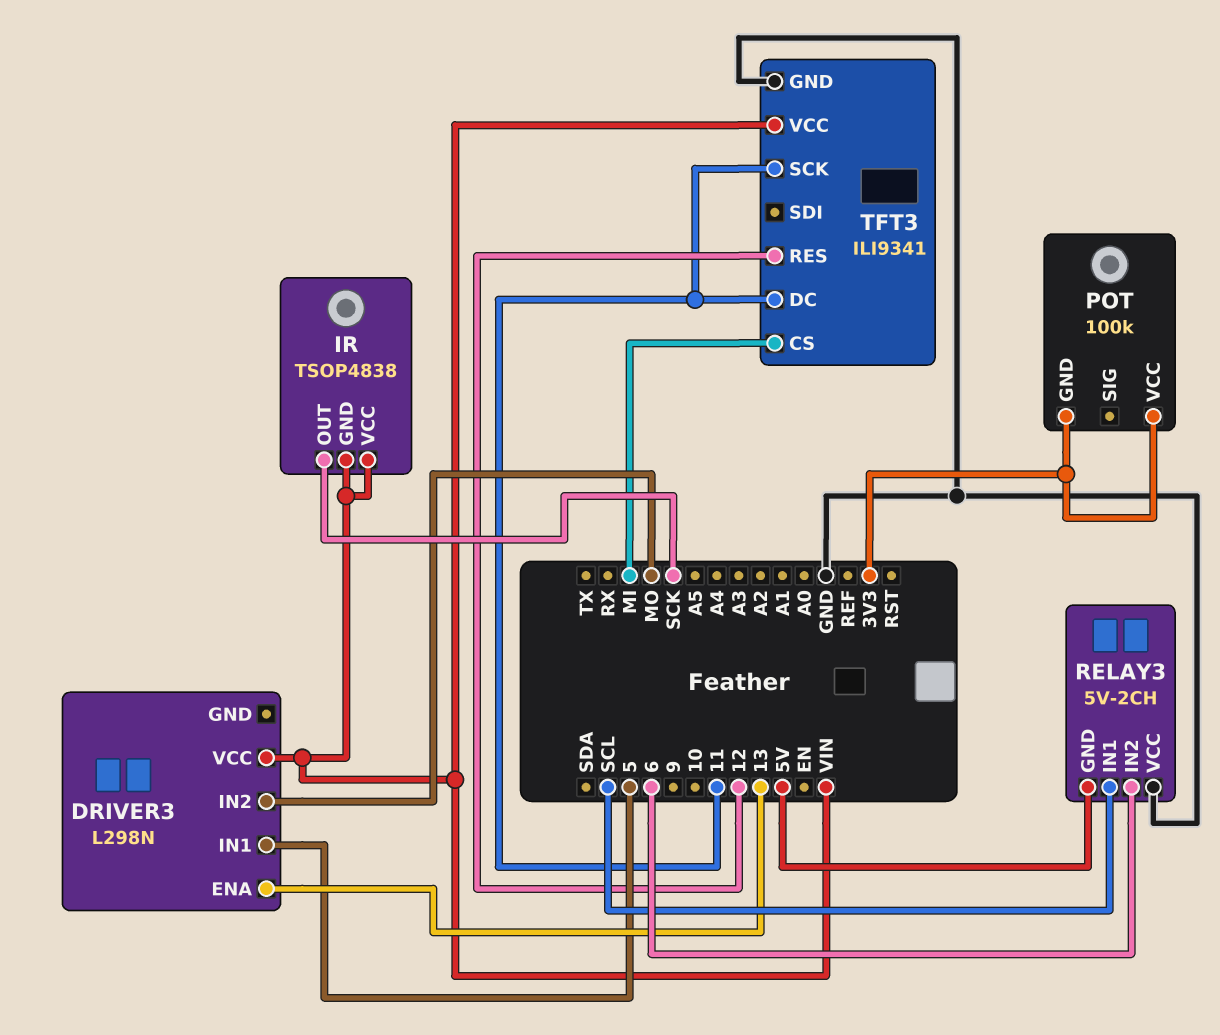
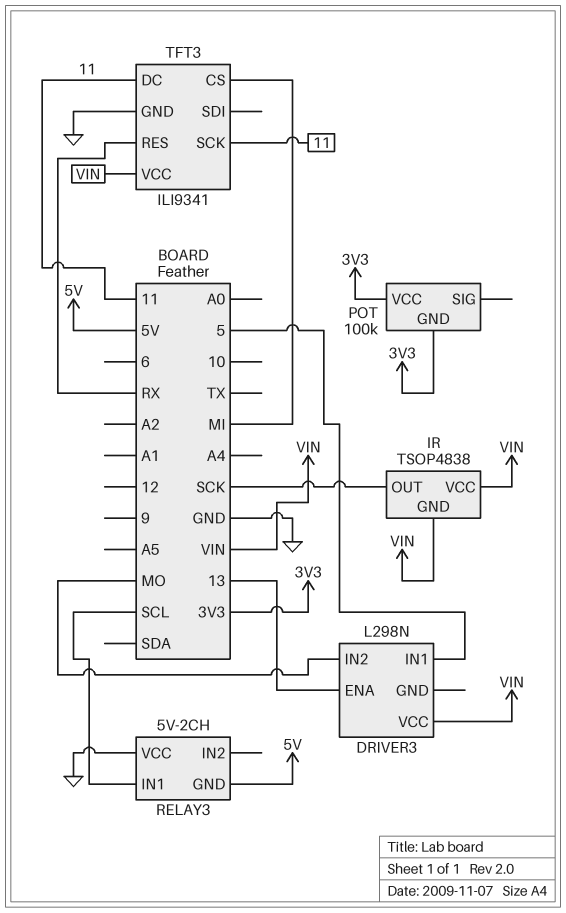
RELAY3 pin IN2: 6 -> none
TFT3 pin RES: 12 -> RX

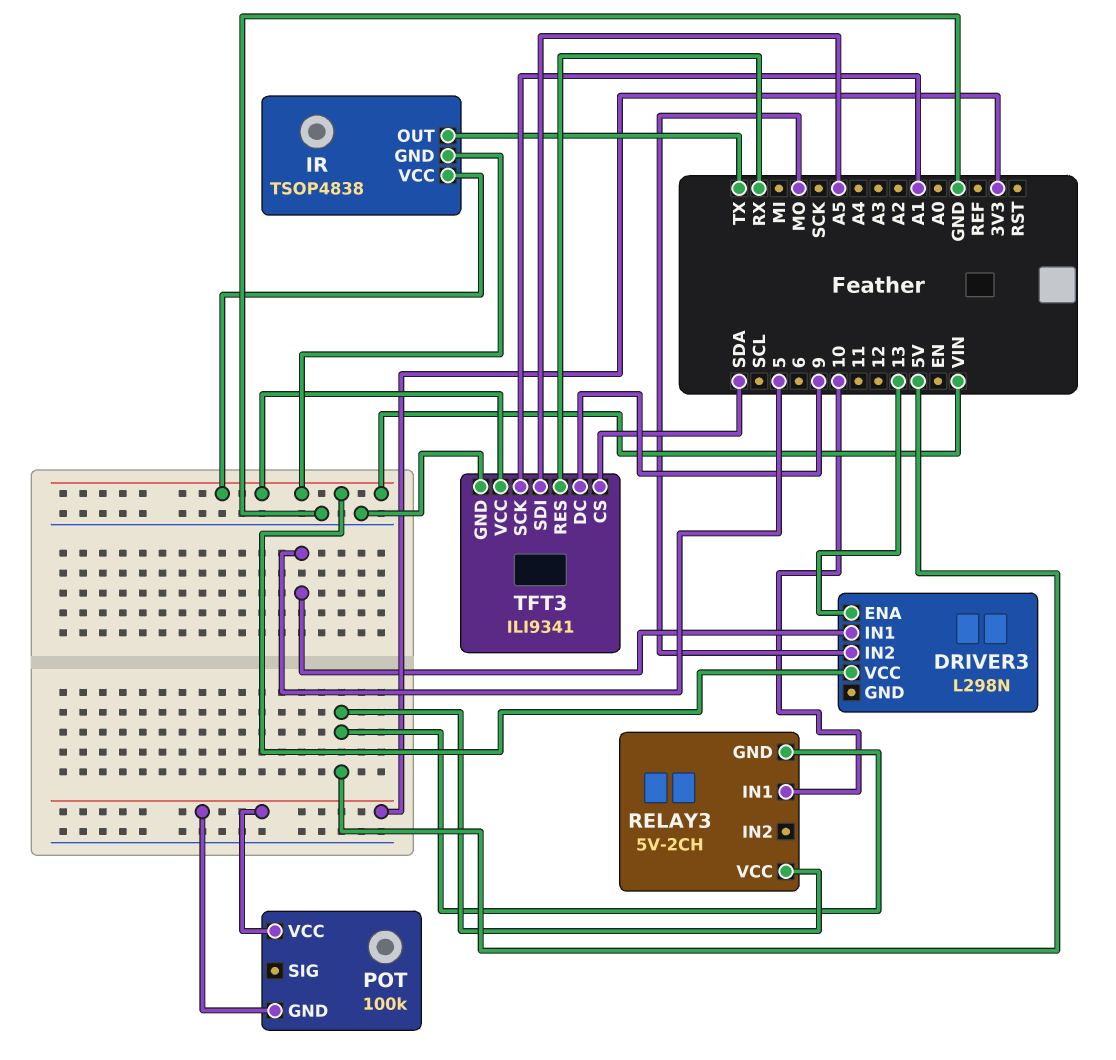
IR pin OUT: SCK -> TX
RELAY3 pin IN1: SCL -> 10
RELAY3 pin VCC: GND -> 5V
TFT3 pin CS: MI -> SDA
TFT3 pin DC: 11 -> 9
TFT3 pin SCK: 11 -> A1
TFT3 pin SDI: none -> A5

